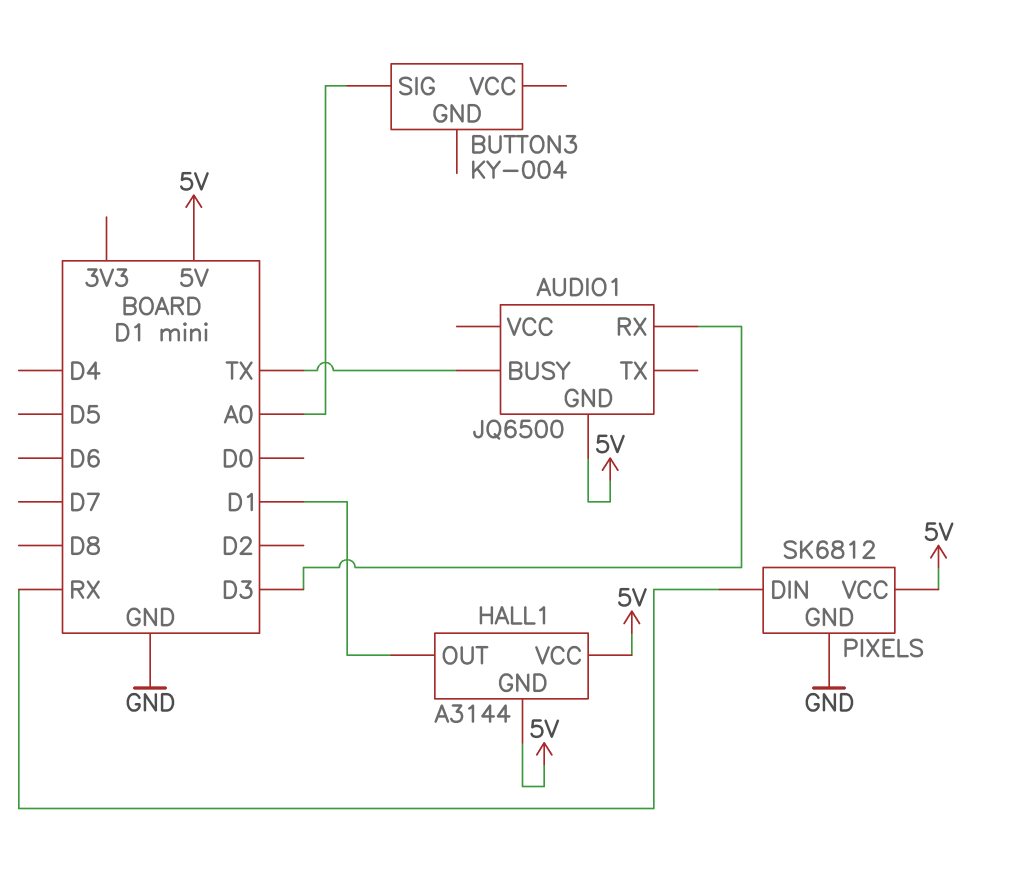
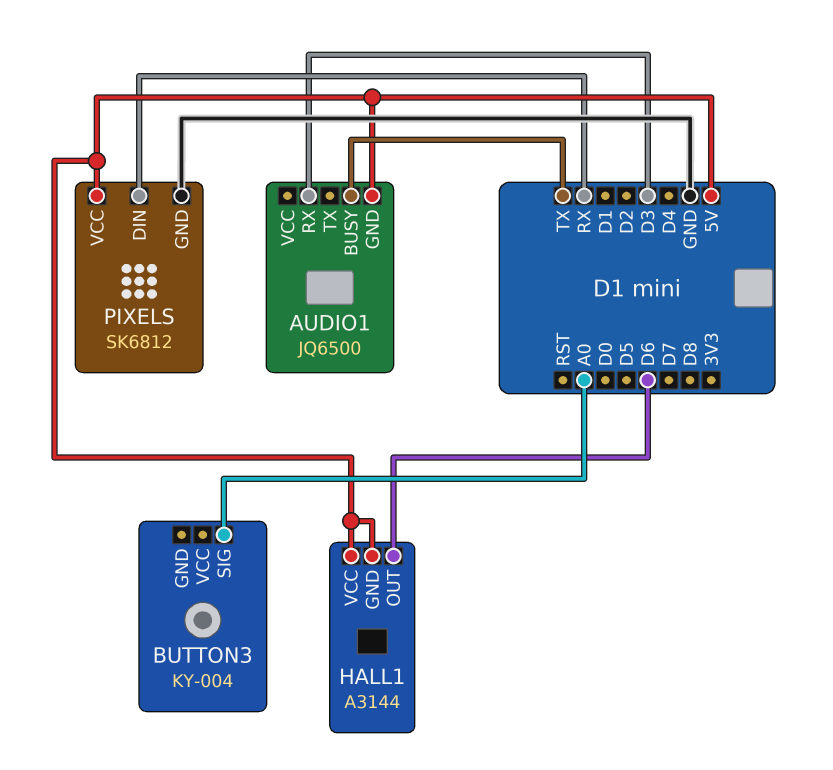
HALL1 pin OUT: D1 -> D6

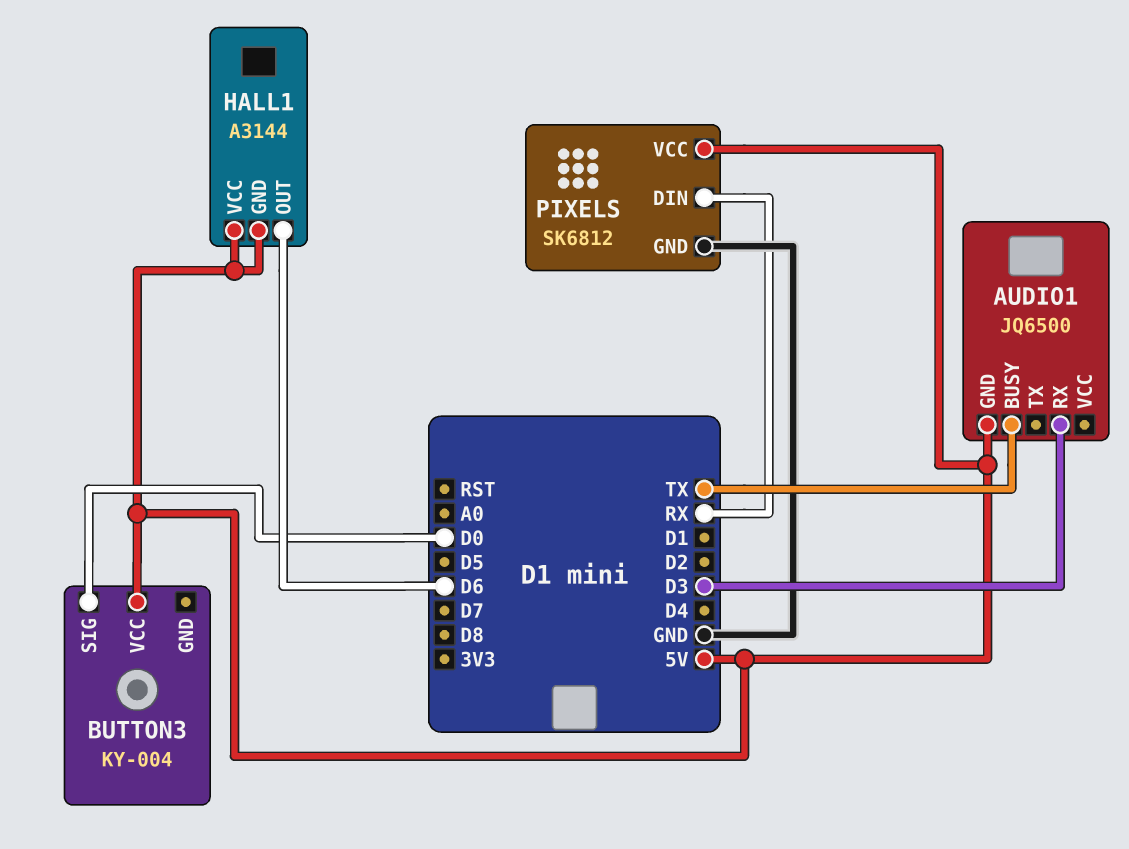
BUTTON3 pin SIG: A0 -> D0
BUTTON3 pin VCC: none -> 5V

